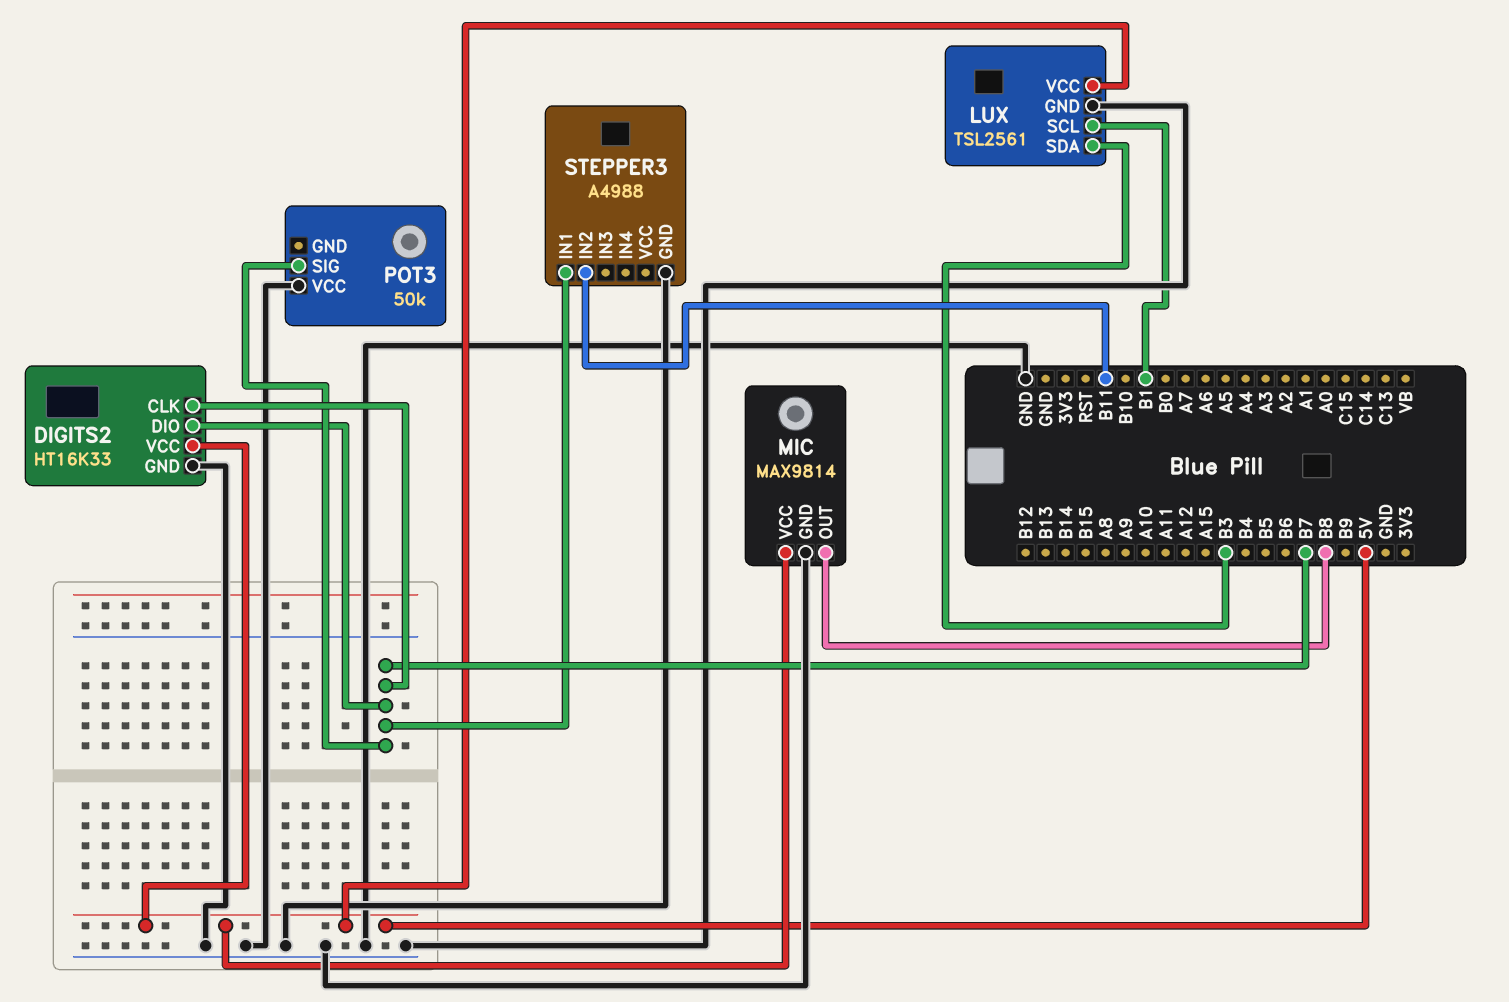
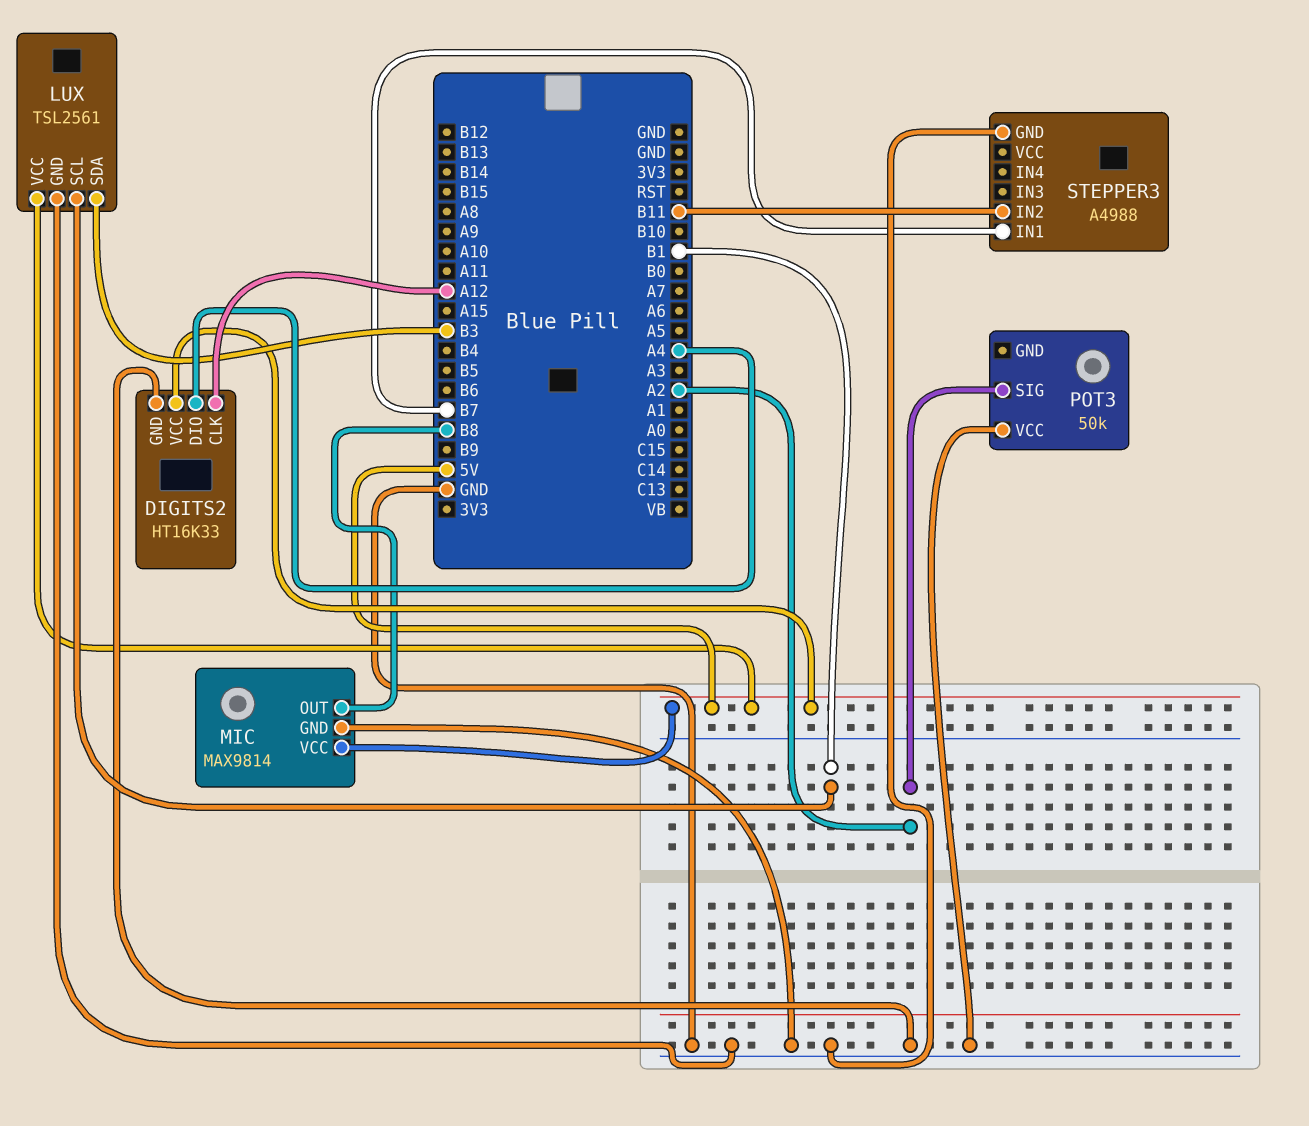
DIGITS2 pin CLK: B7 -> A12
DIGITS2 pin DIO: B7 -> A4
POT3 pin SIG: B7 -> A2

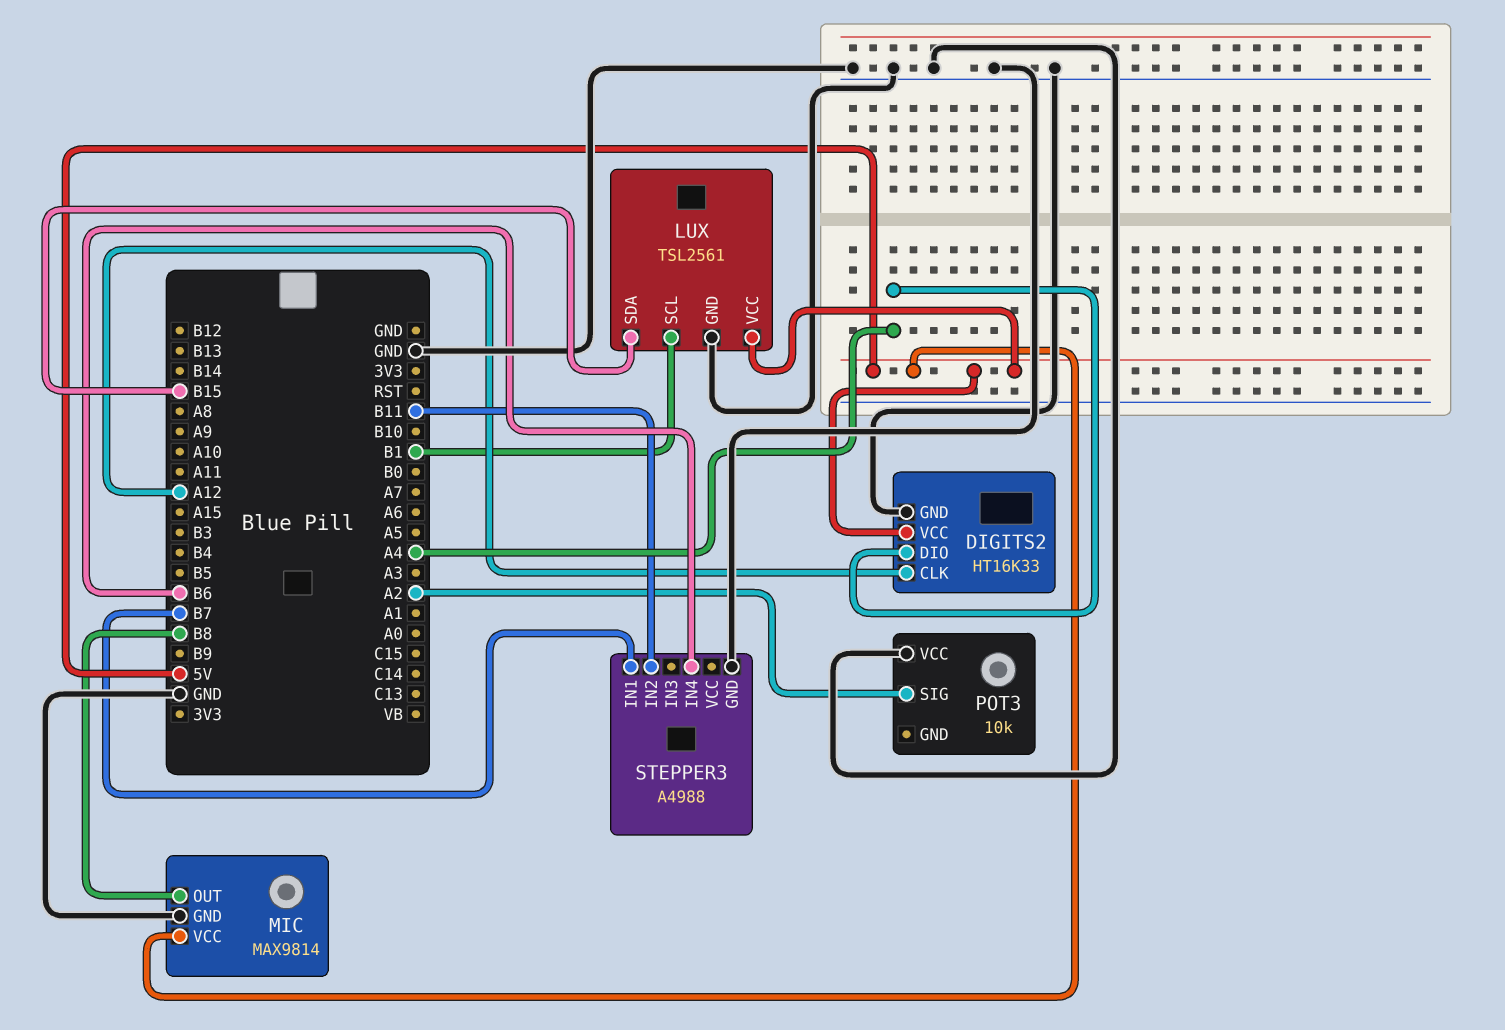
LUX pin SDA: B3 -> B15
POT3: 50k -> 10k
STEPPER3 pin IN4: none -> B6

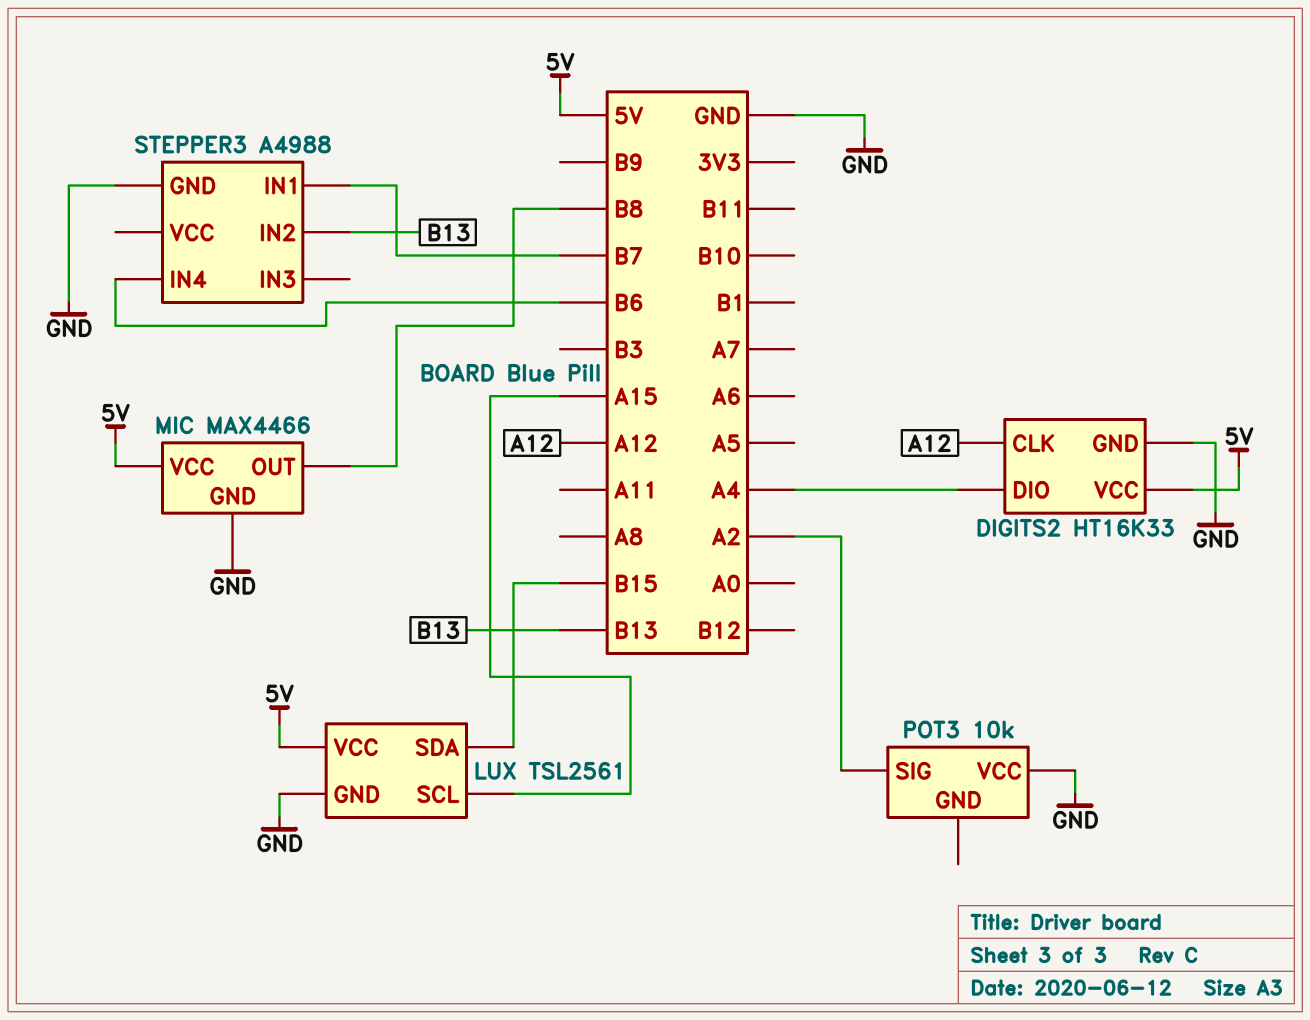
LUX pin SCL: B1 -> A15
MIC: MAX9814 -> MAX4466
STEPPER3 pin IN2: B11 -> B13

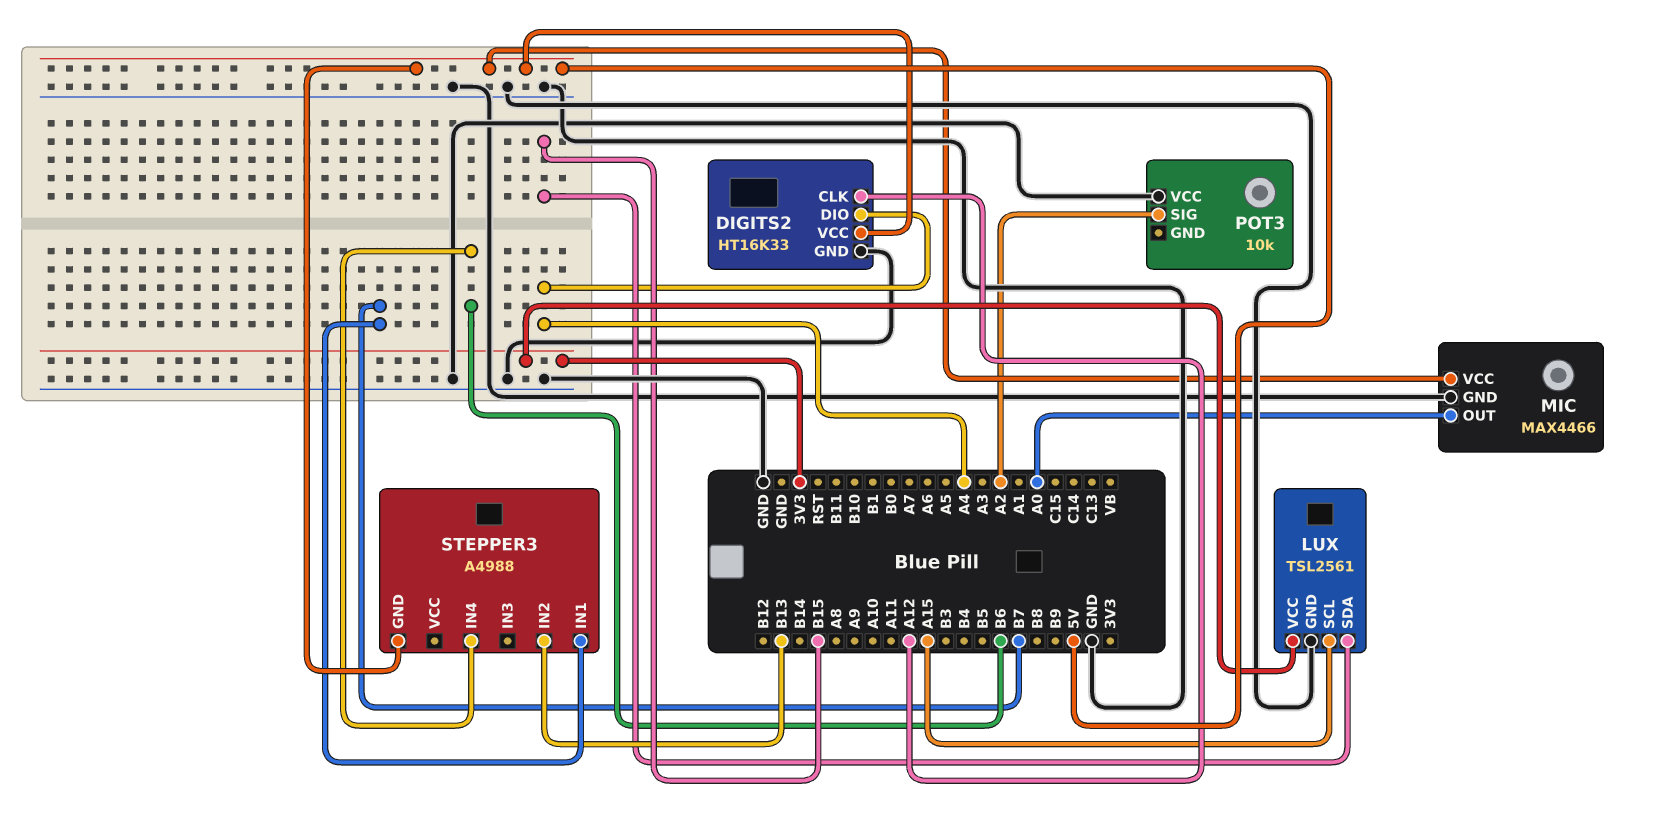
LUX pin VCC: 5V -> 3V3
MIC pin OUT: B8 -> A0
STEPPER3 pin GND: GND -> 5V

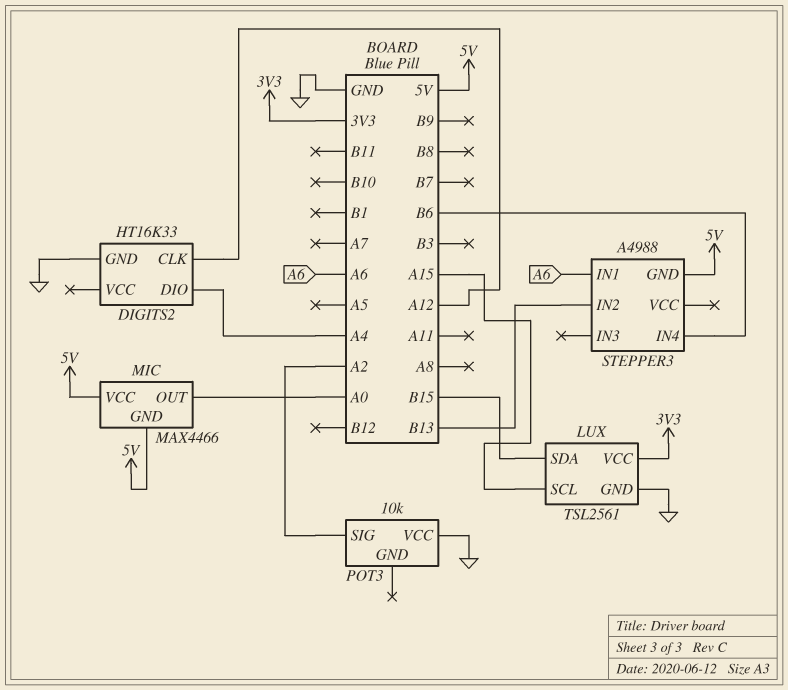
DIGITS2 pin VCC: 5V -> none
MIC pin GND: GND -> 5V
STEPPER3 pin IN1: B7 -> A6

